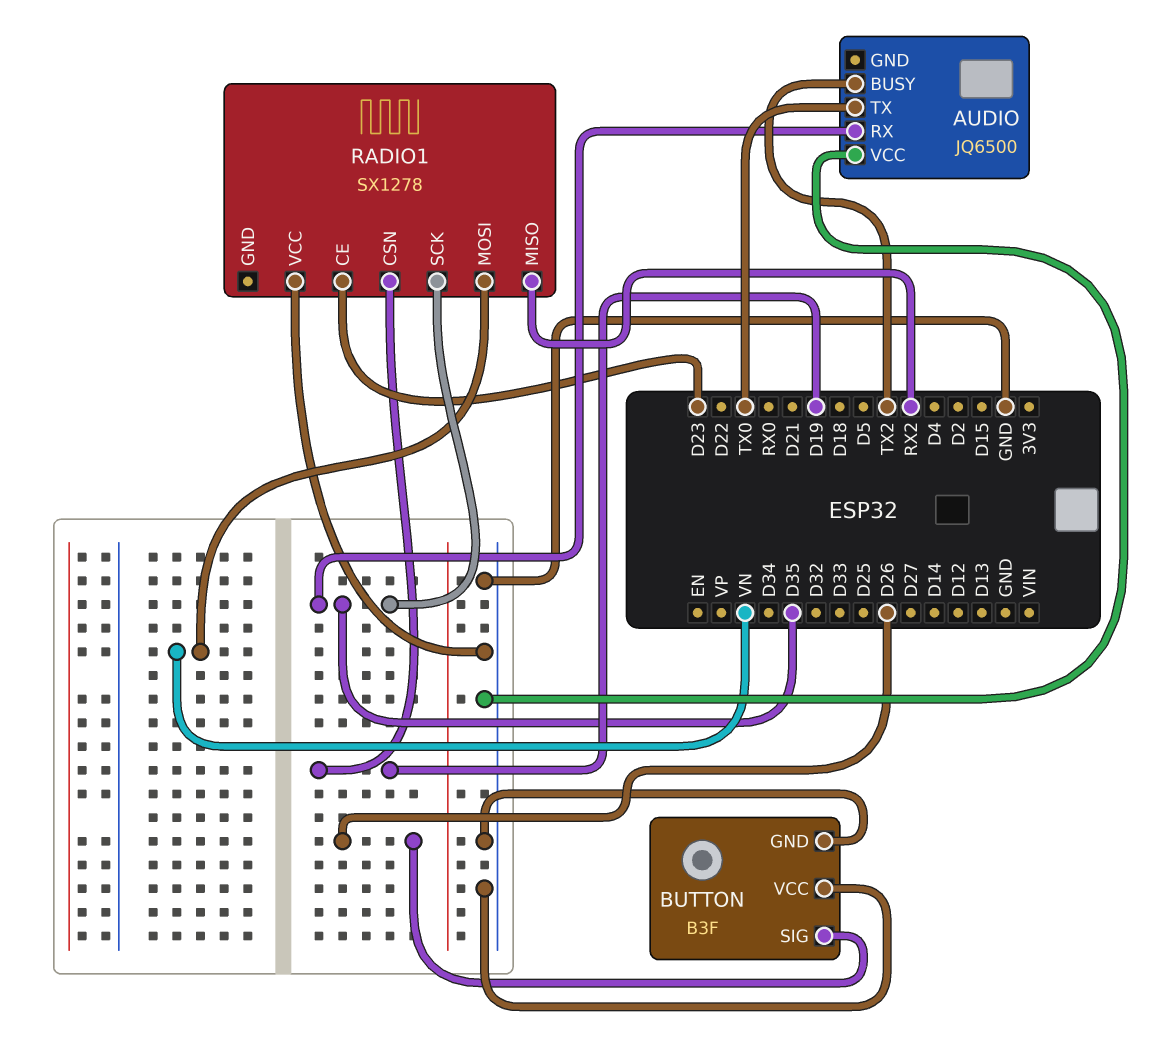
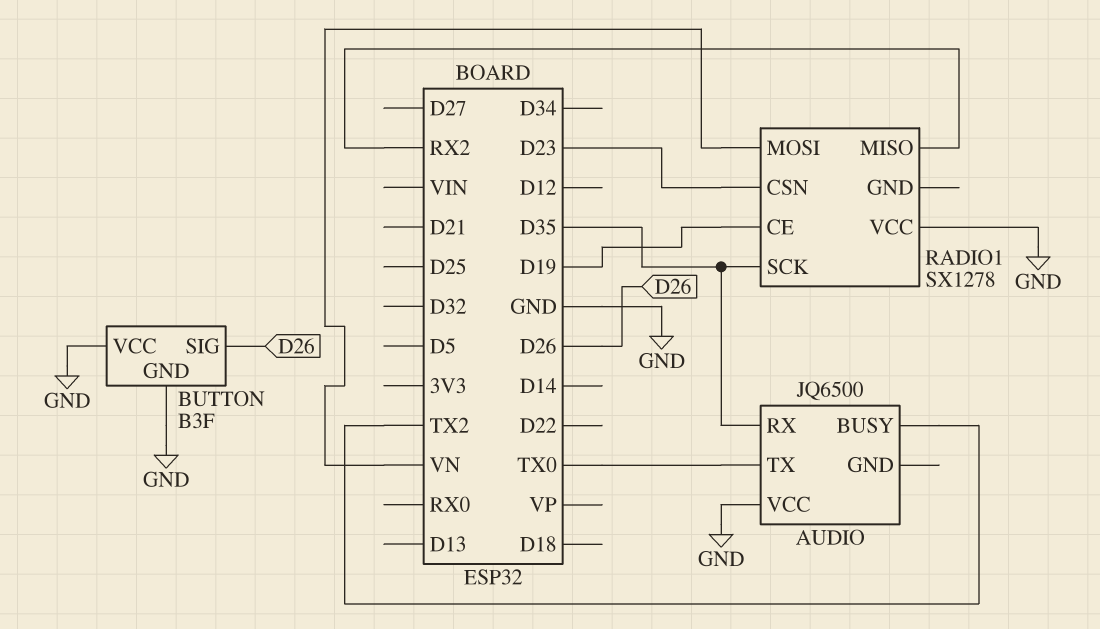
RADIO1 pin CE: D23 -> D19
RADIO1 pin CSN: D19 -> D23

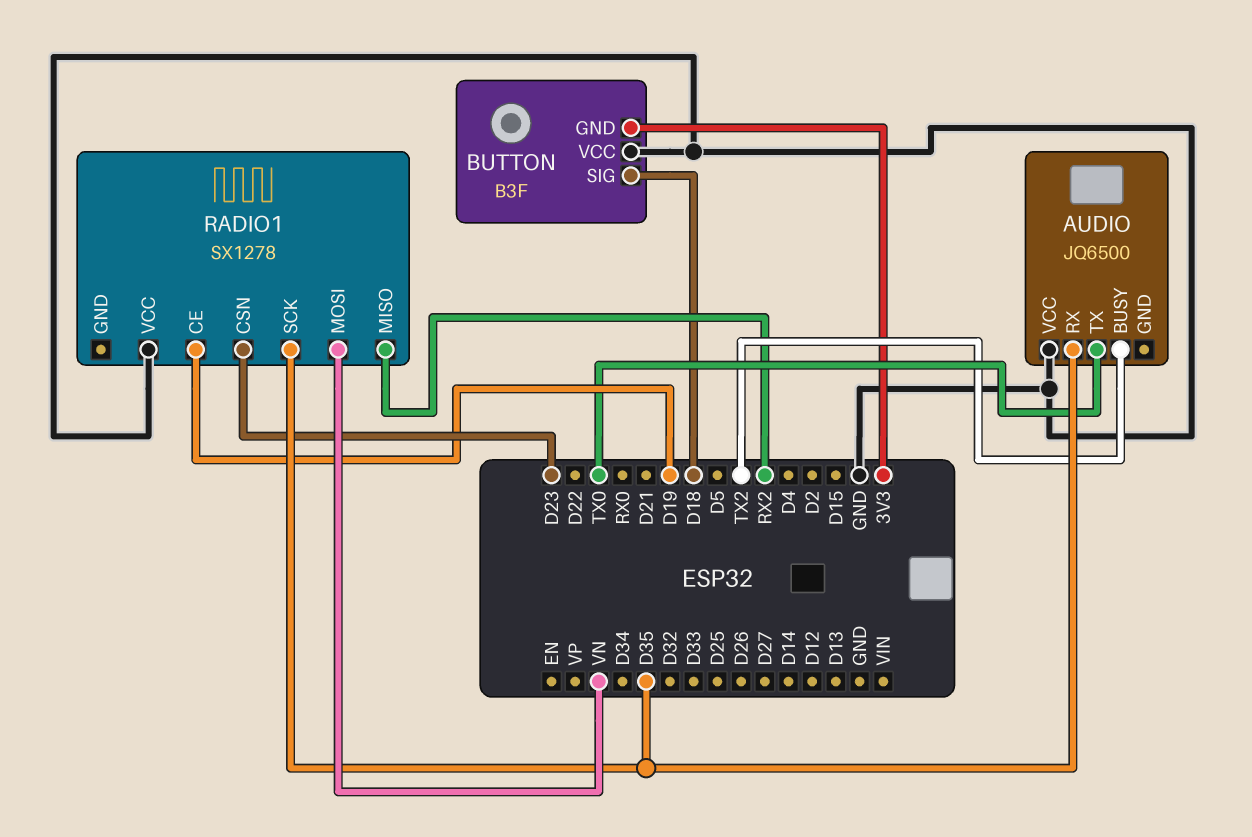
BUTTON pin GND: GND -> 3V3
BUTTON pin SIG: D26 -> D18

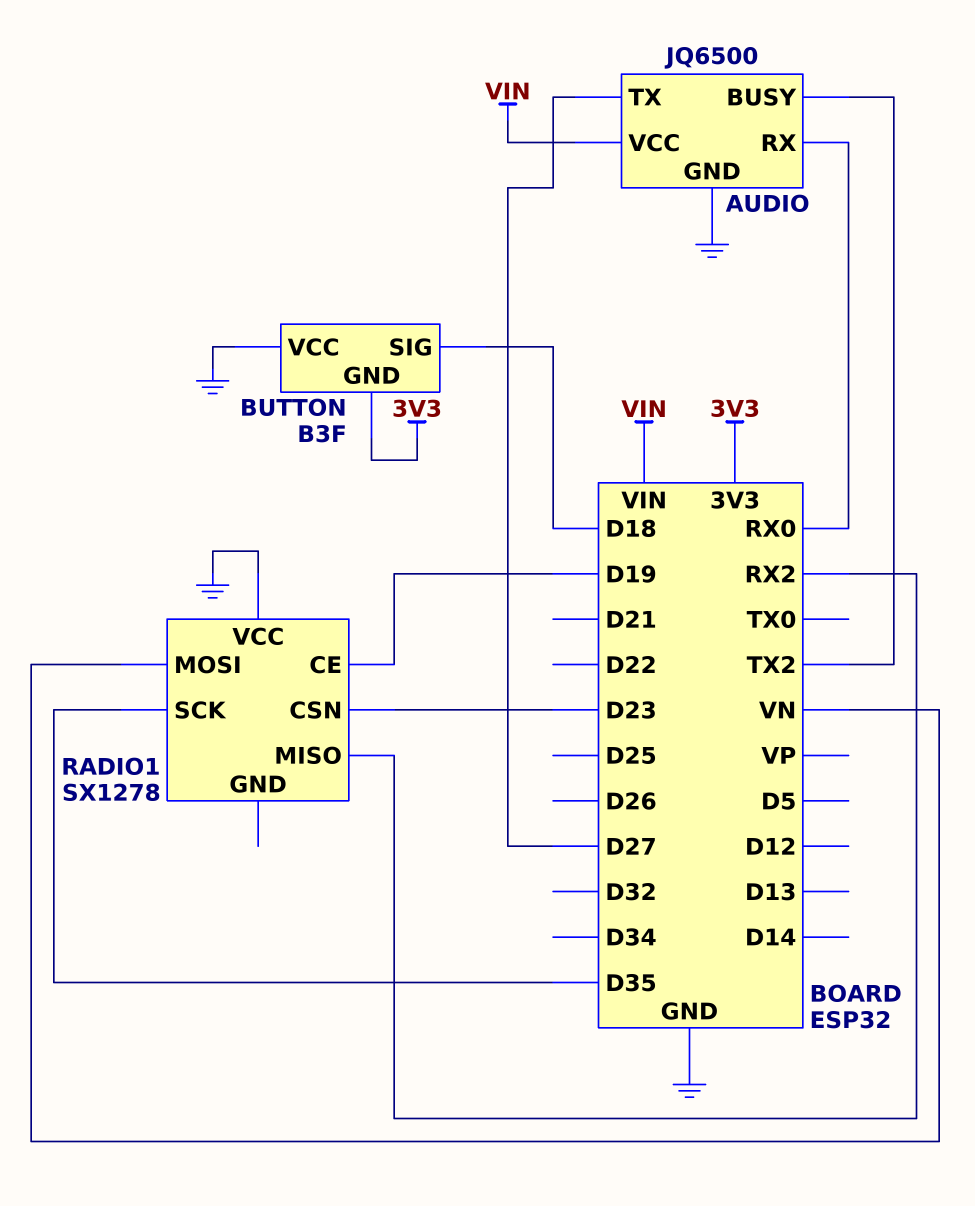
AUDIO pin GND: none -> GND
AUDIO pin RX: D35 -> RX0
AUDIO pin TX: TX0 -> D27
AUDIO pin VCC: GND -> VIN

